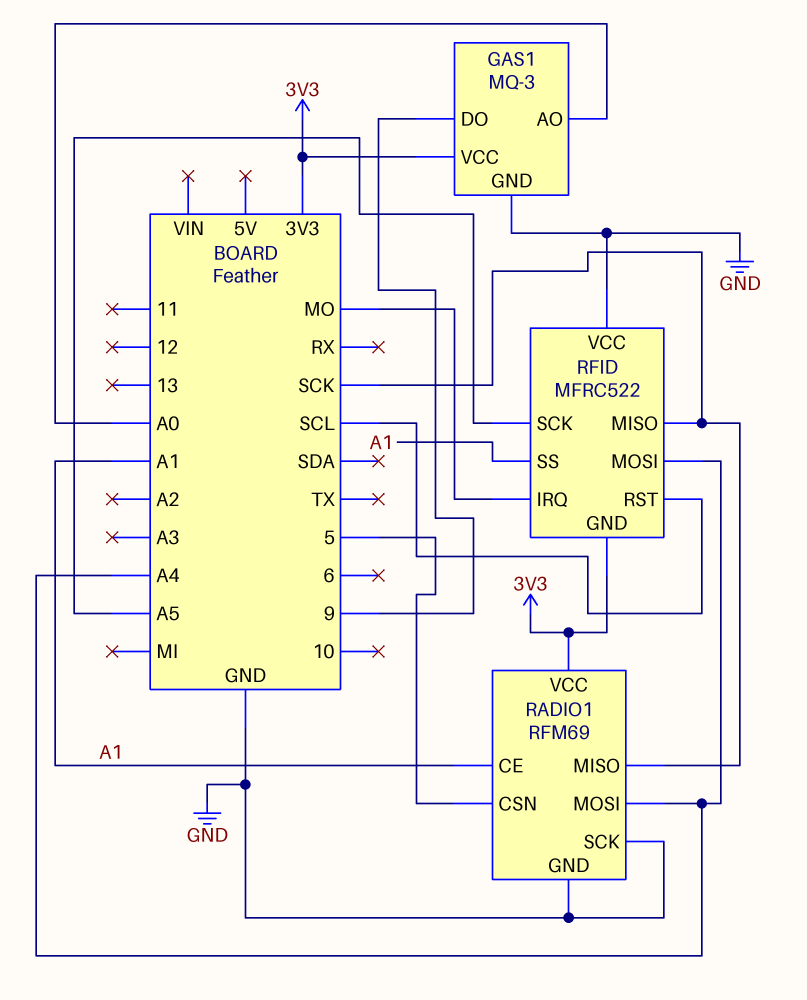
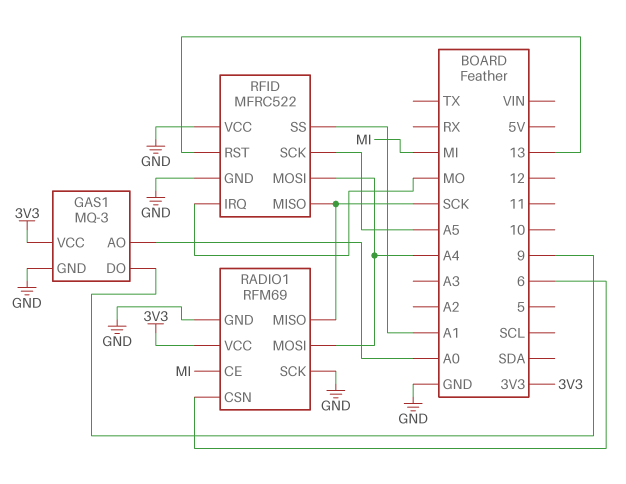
RADIO1 pin CE: A1 -> MI
RADIO1 pin CSN: 5 -> 6
RFID pin GND: 3V3 -> GND
RFID pin RST: SCL -> 13

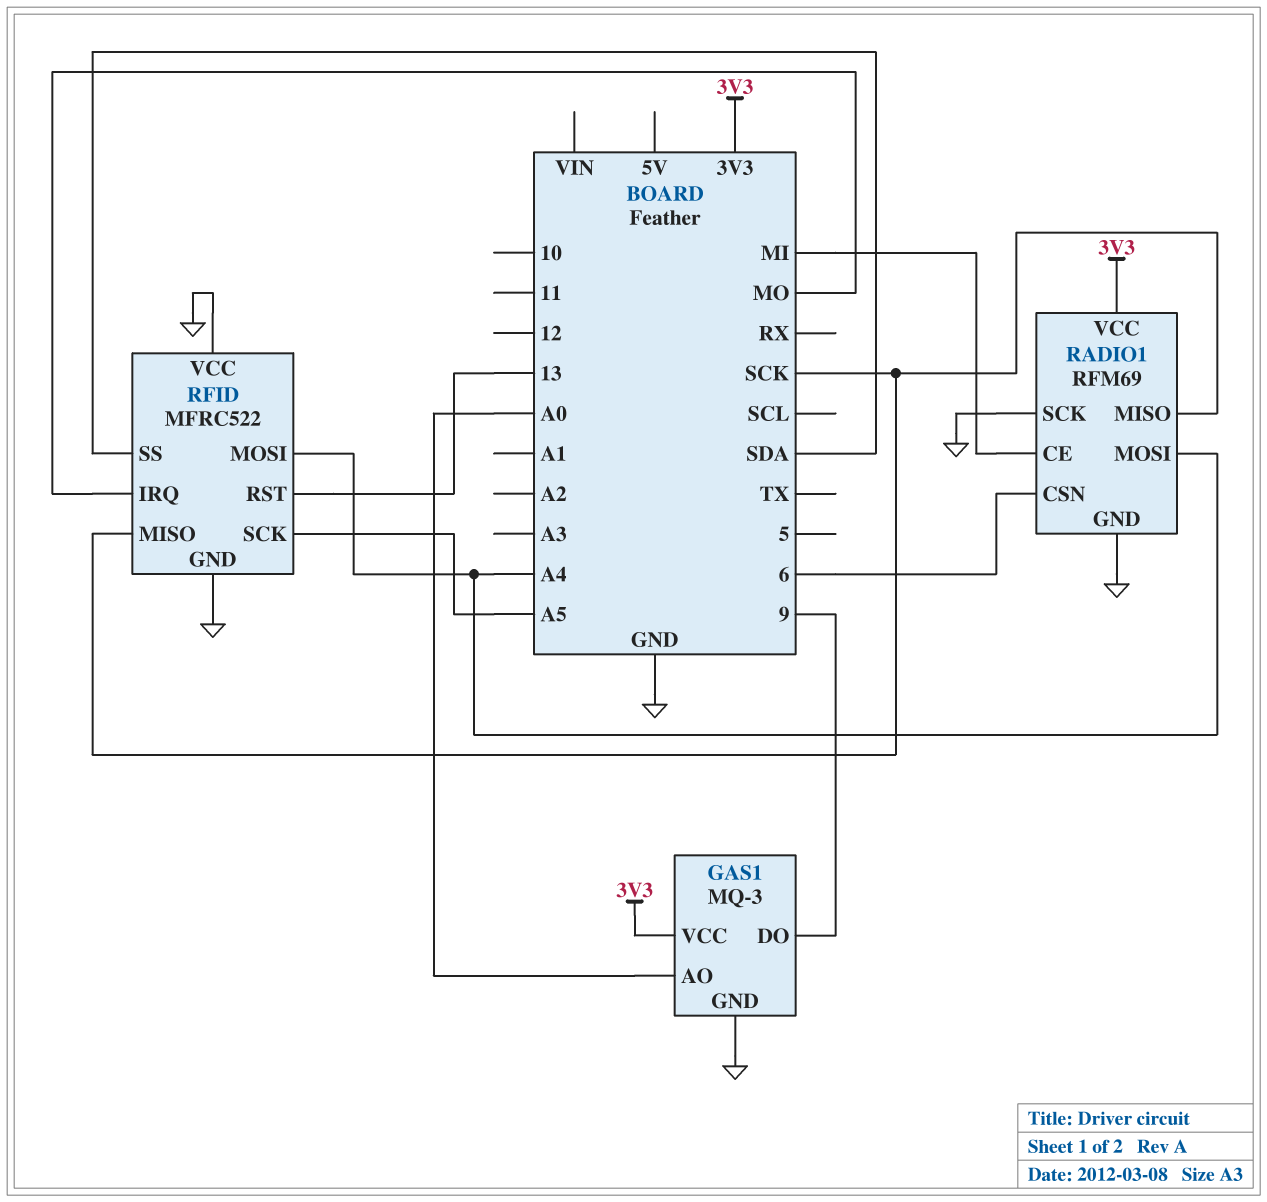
RFID pin SS: A1 -> SDA

